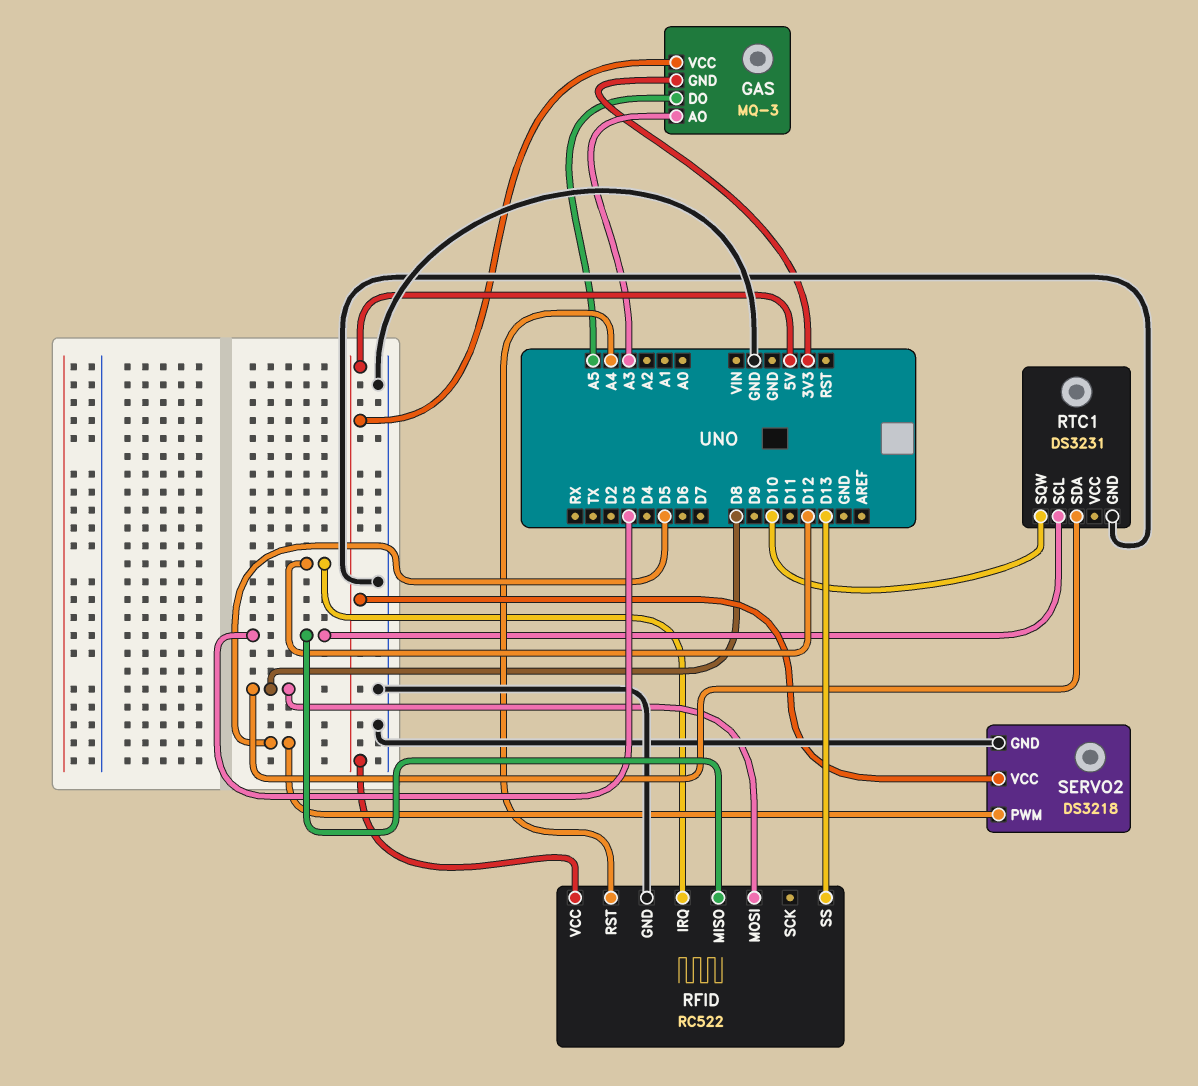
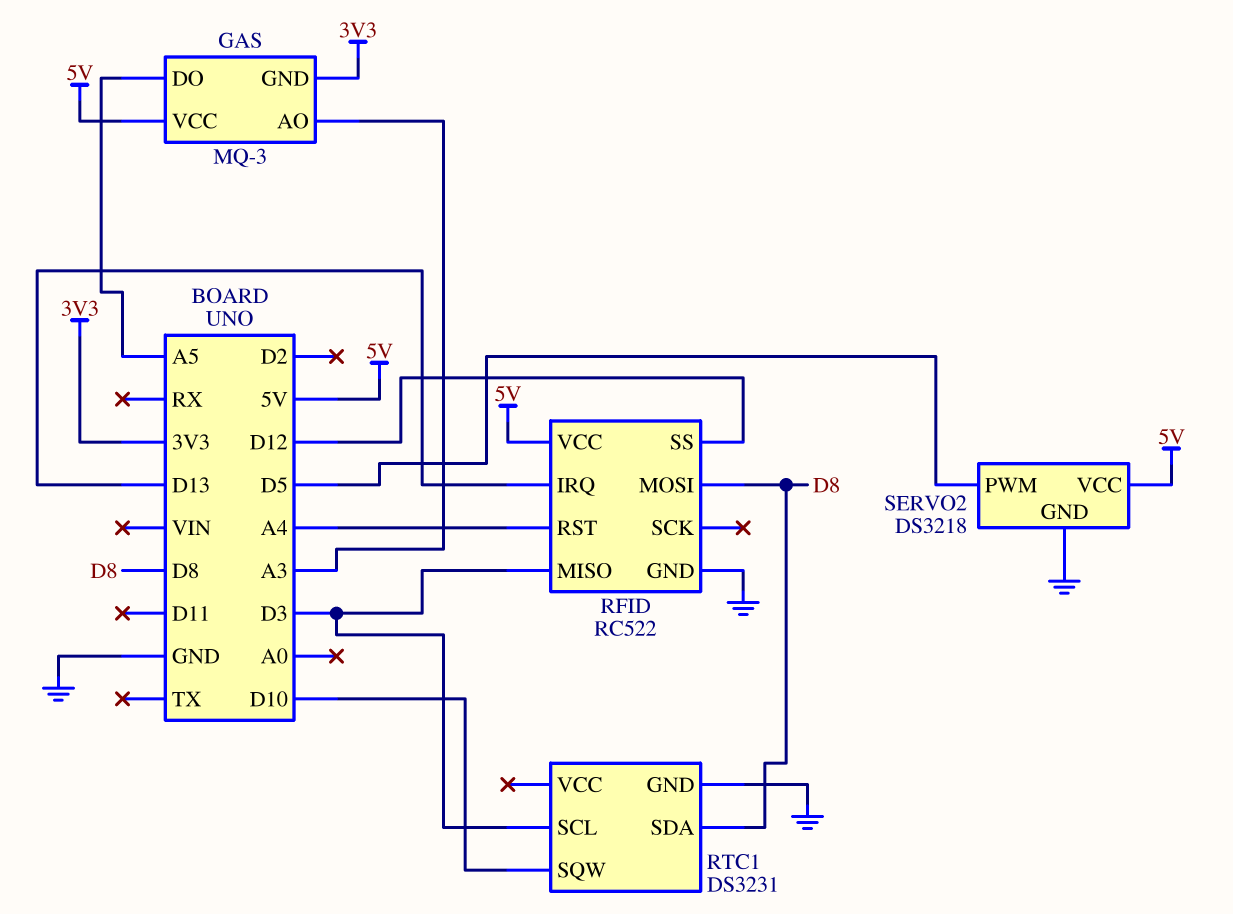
RFID pin IRQ: D12 -> D13
RFID pin SS: D13 -> D12

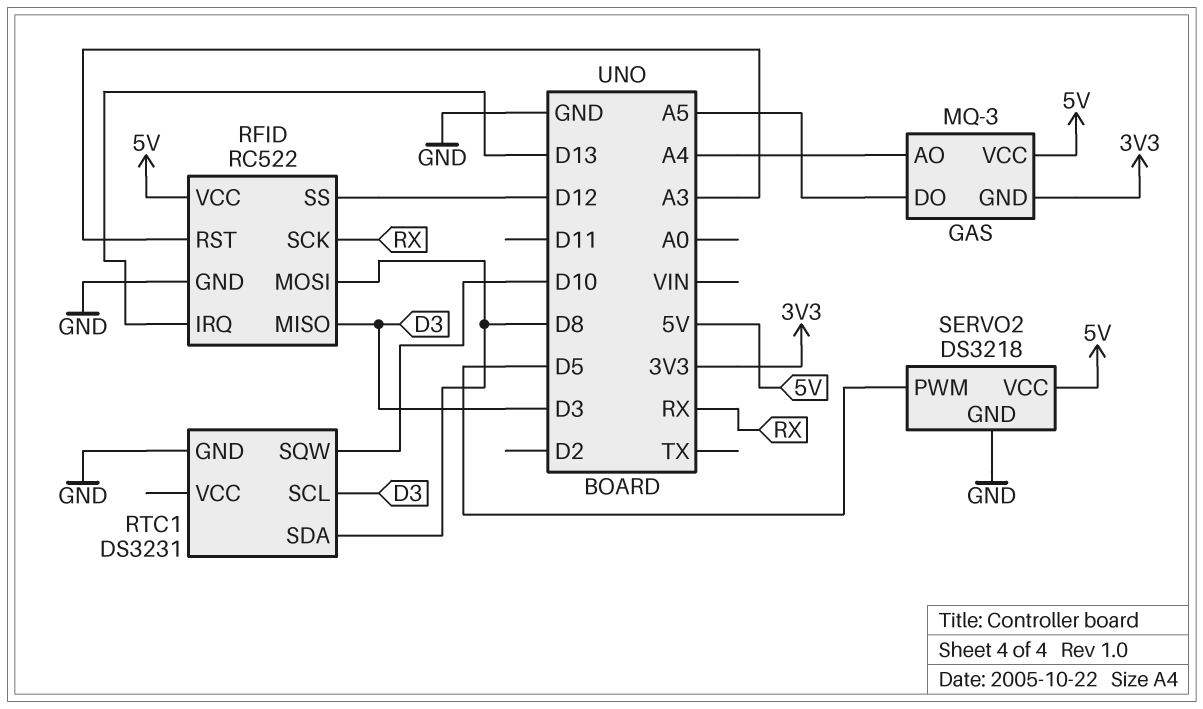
GAS pin AO: A3 -> A4
RFID pin RST: A4 -> A3
RFID pin SCK: none -> RX

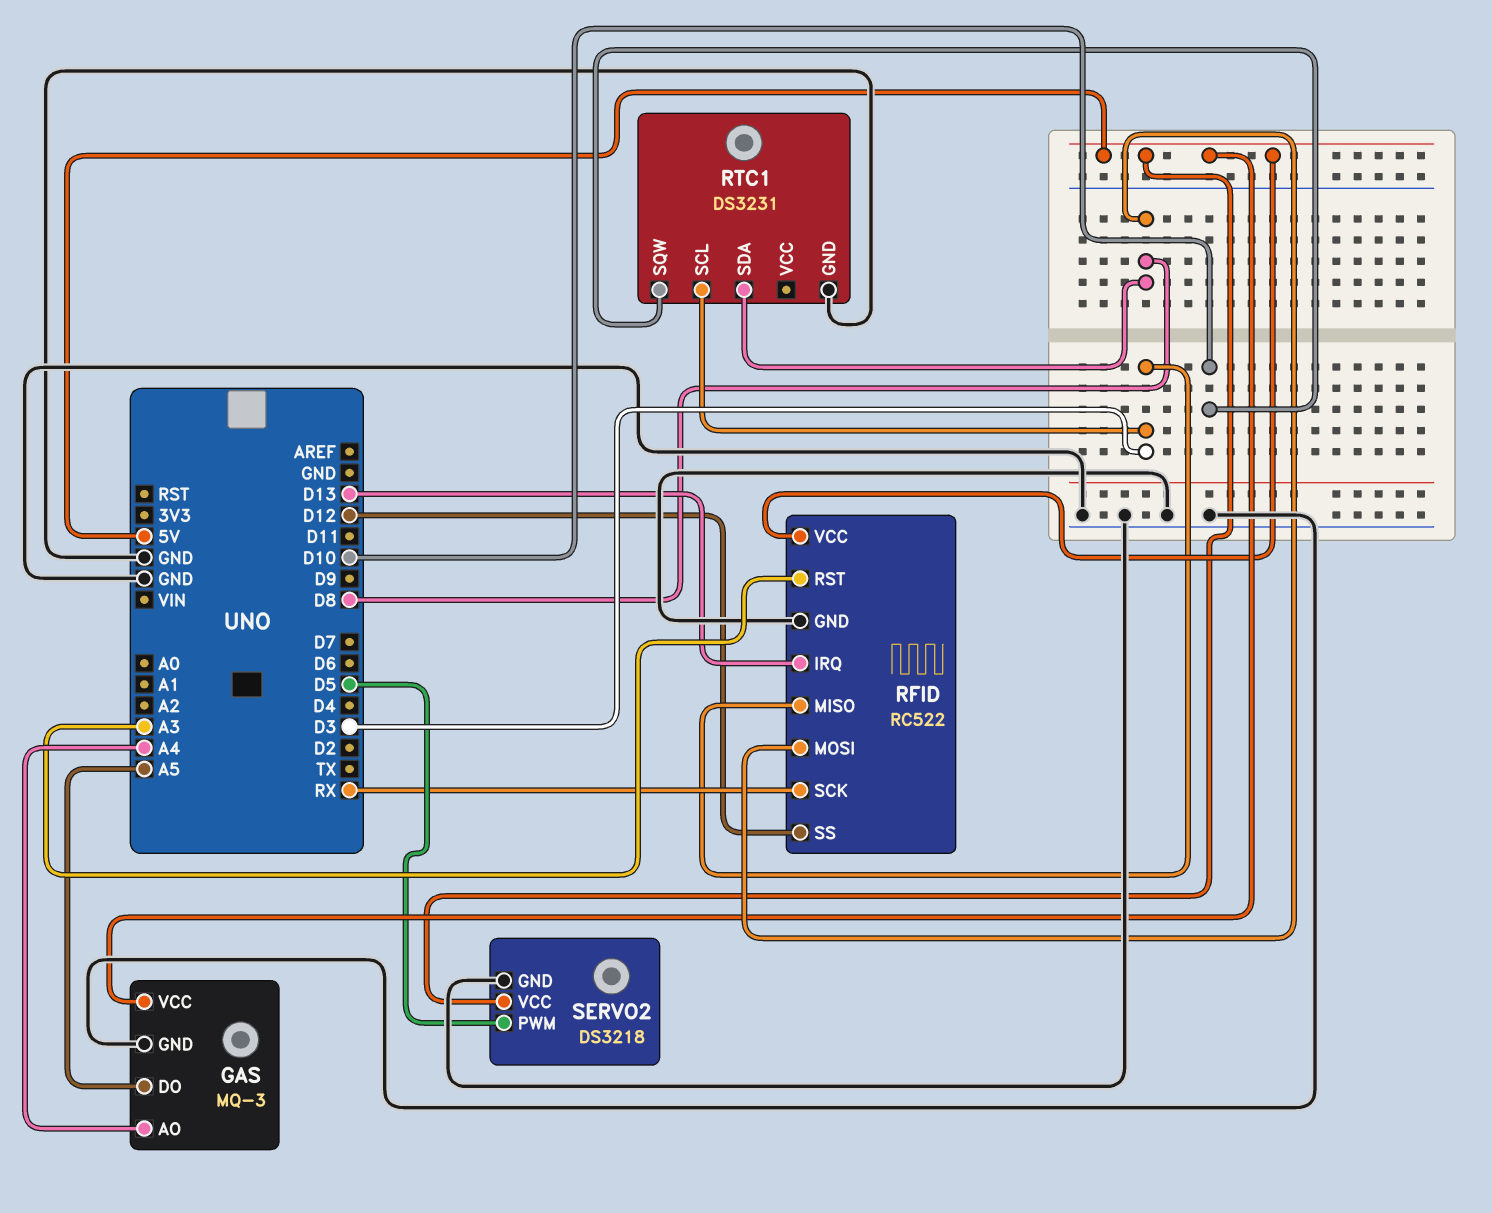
GAS pin GND: 3V3 -> GND

